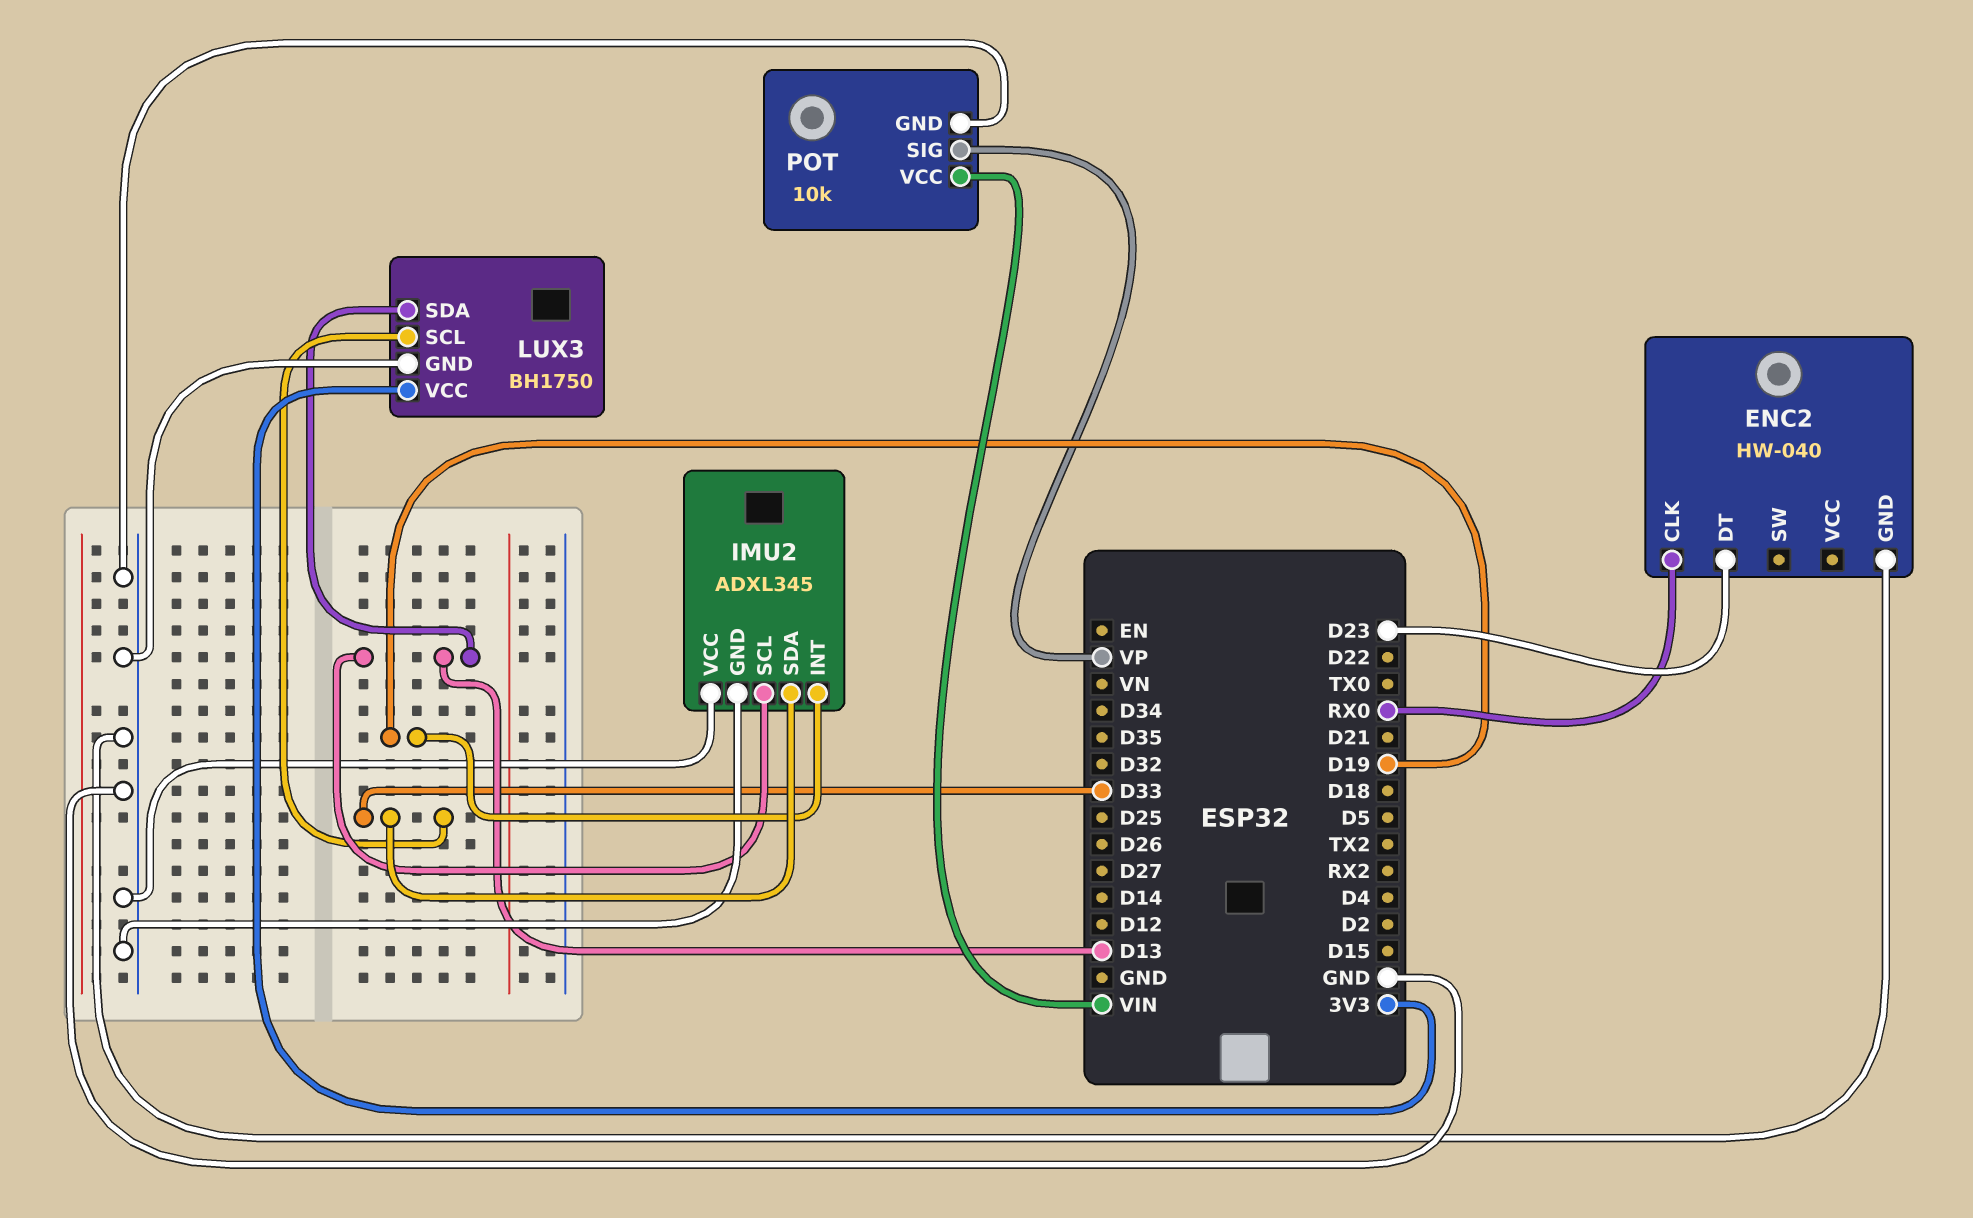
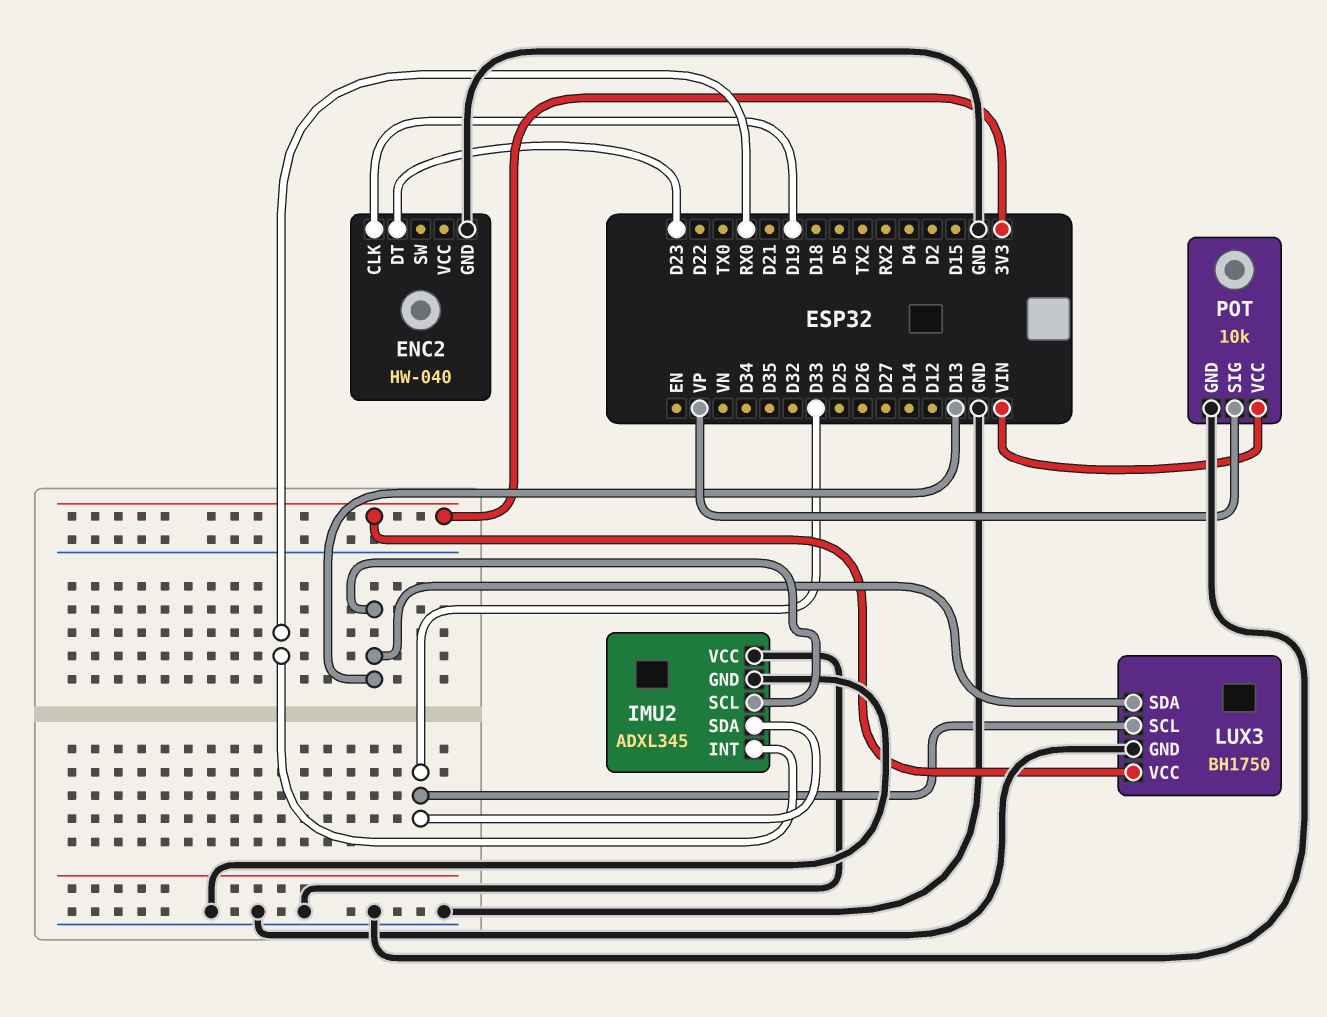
ENC2 pin CLK: RX0 -> D19
IMU2 pin INT: D19 -> RX0

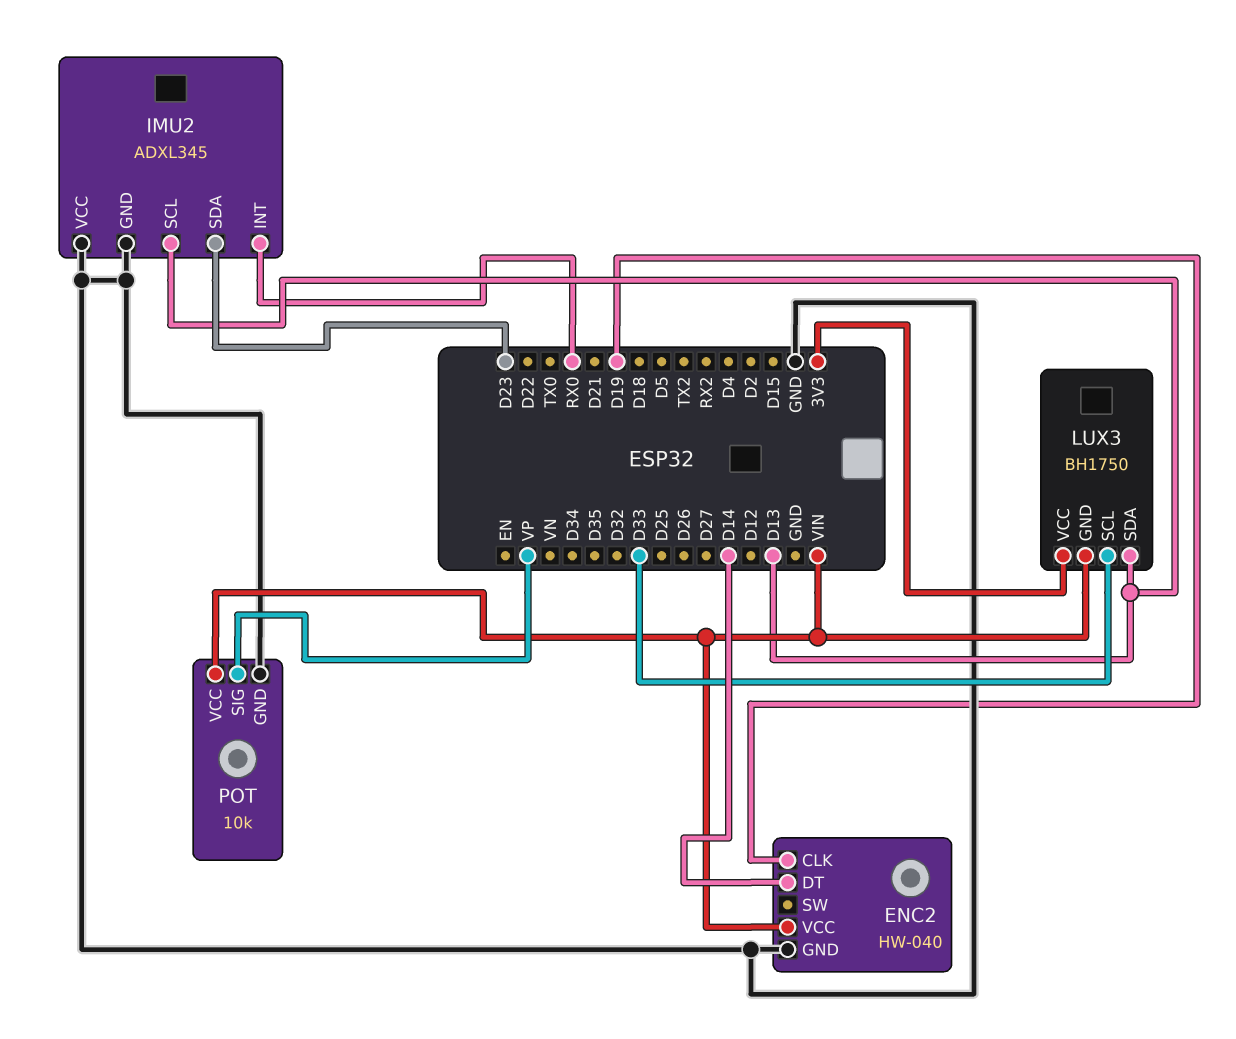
ENC2 pin DT: D23 -> D14
ENC2 pin VCC: none -> VIN
IMU2 pin SDA: D33 -> D23
LUX3 pin GND: GND -> VIN

